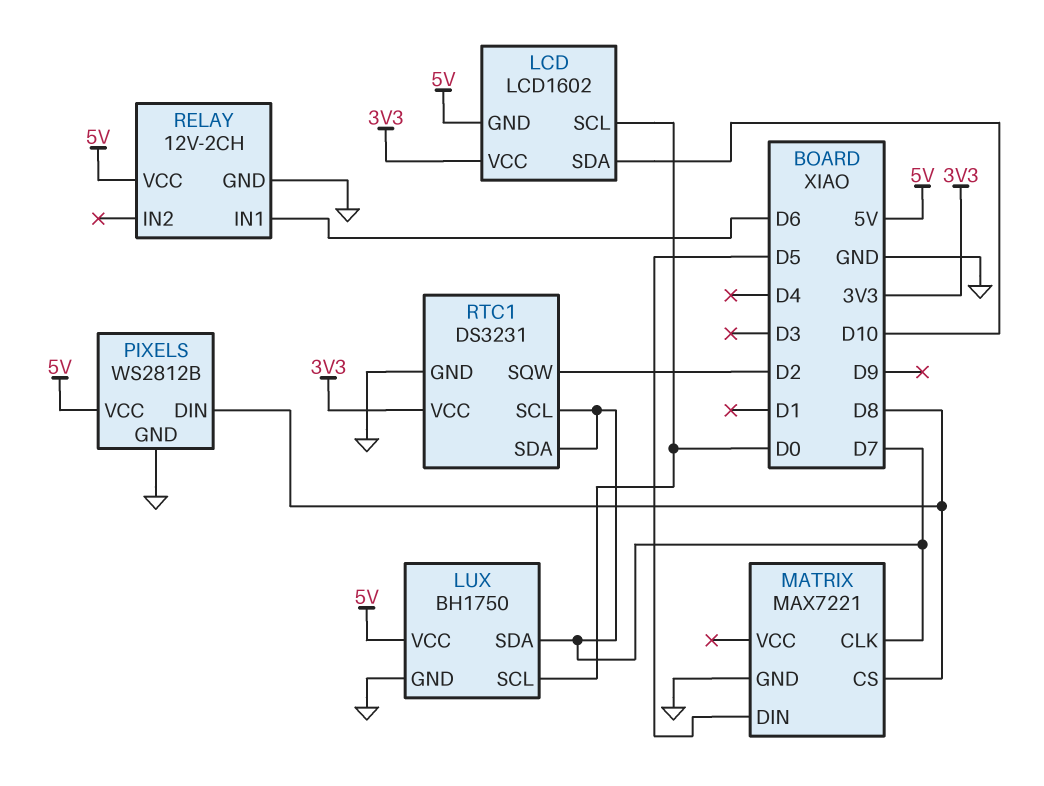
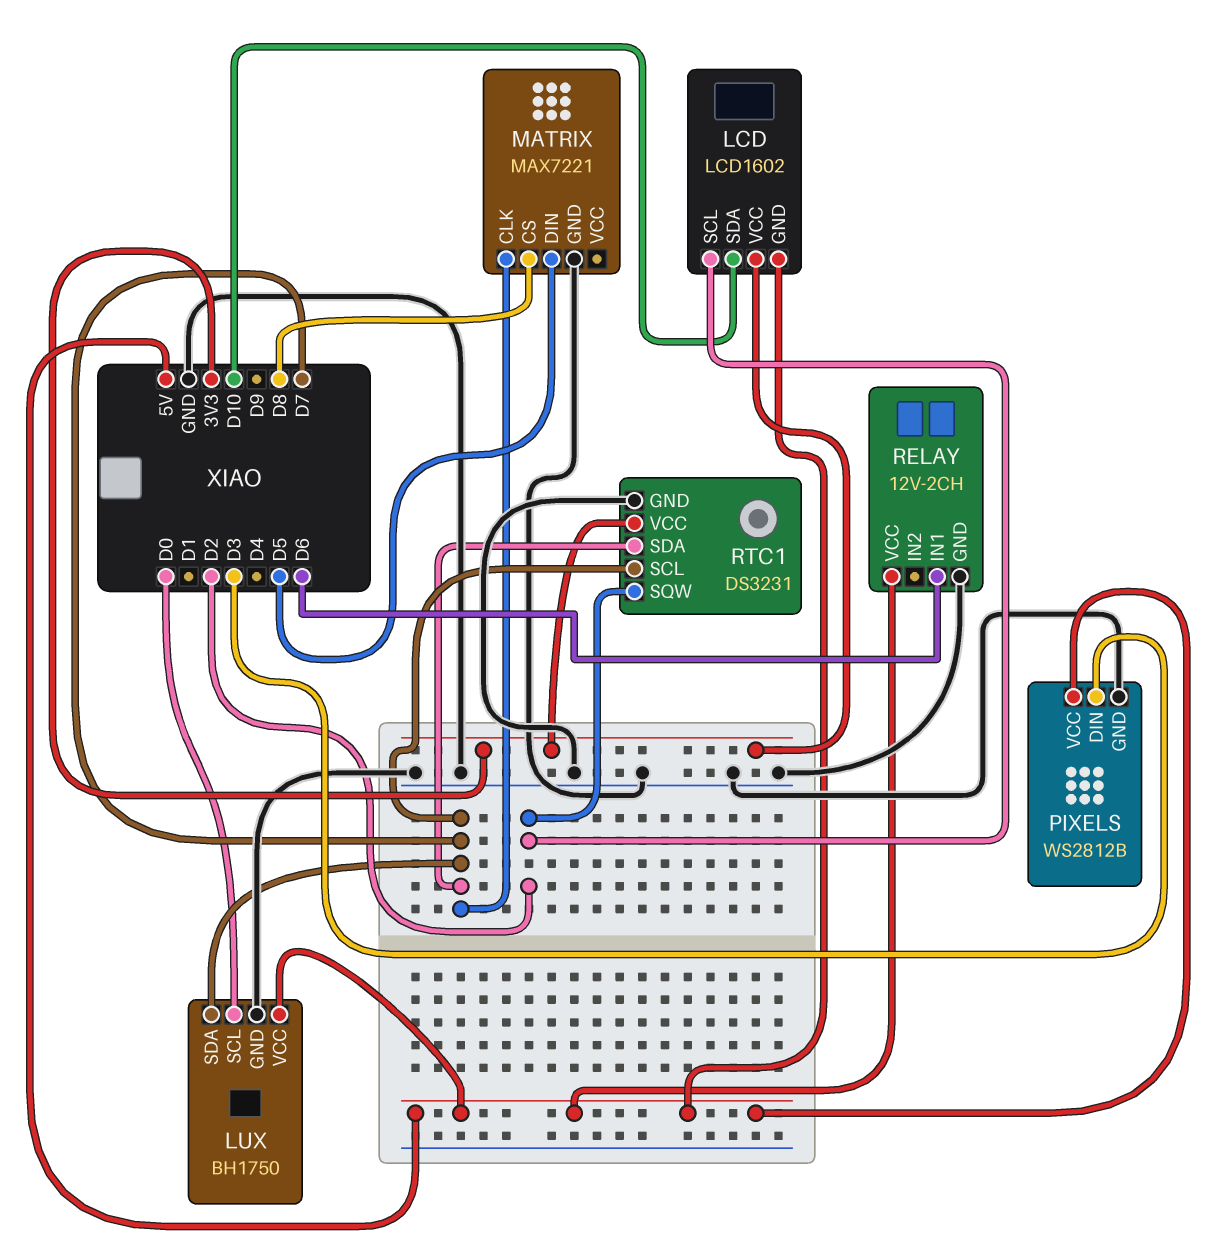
LCD pin SCL: D0 -> D2
PIXELS pin DIN: D8 -> D3

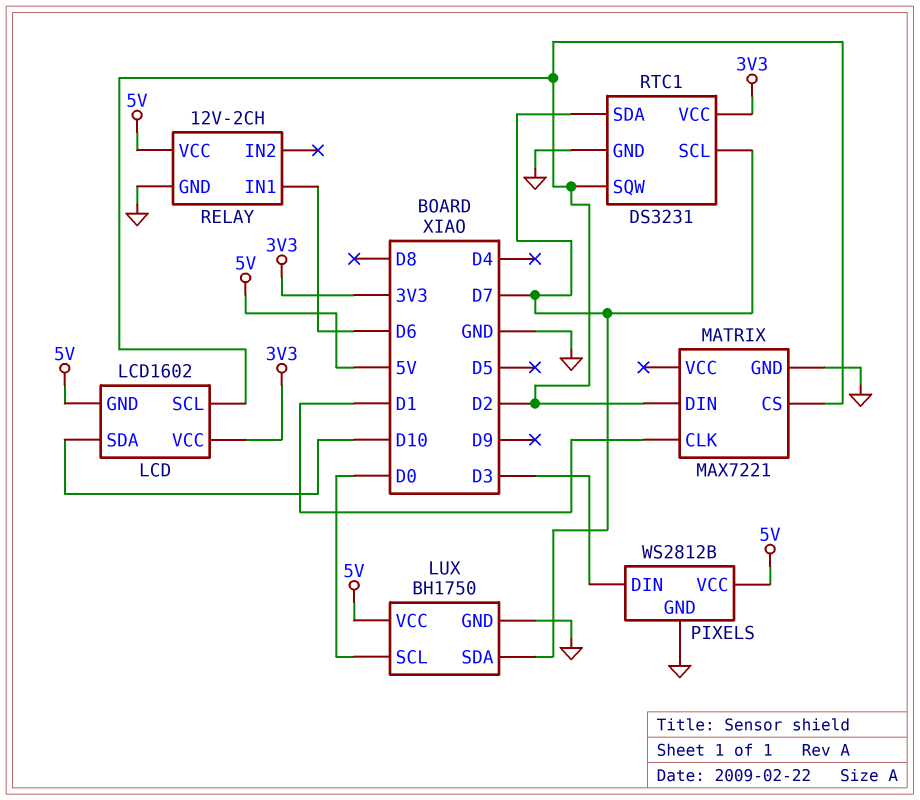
MATRIX pin CLK: D7 -> D1
MATRIX pin CS: D8 -> D2
MATRIX pin DIN: D5 -> D2

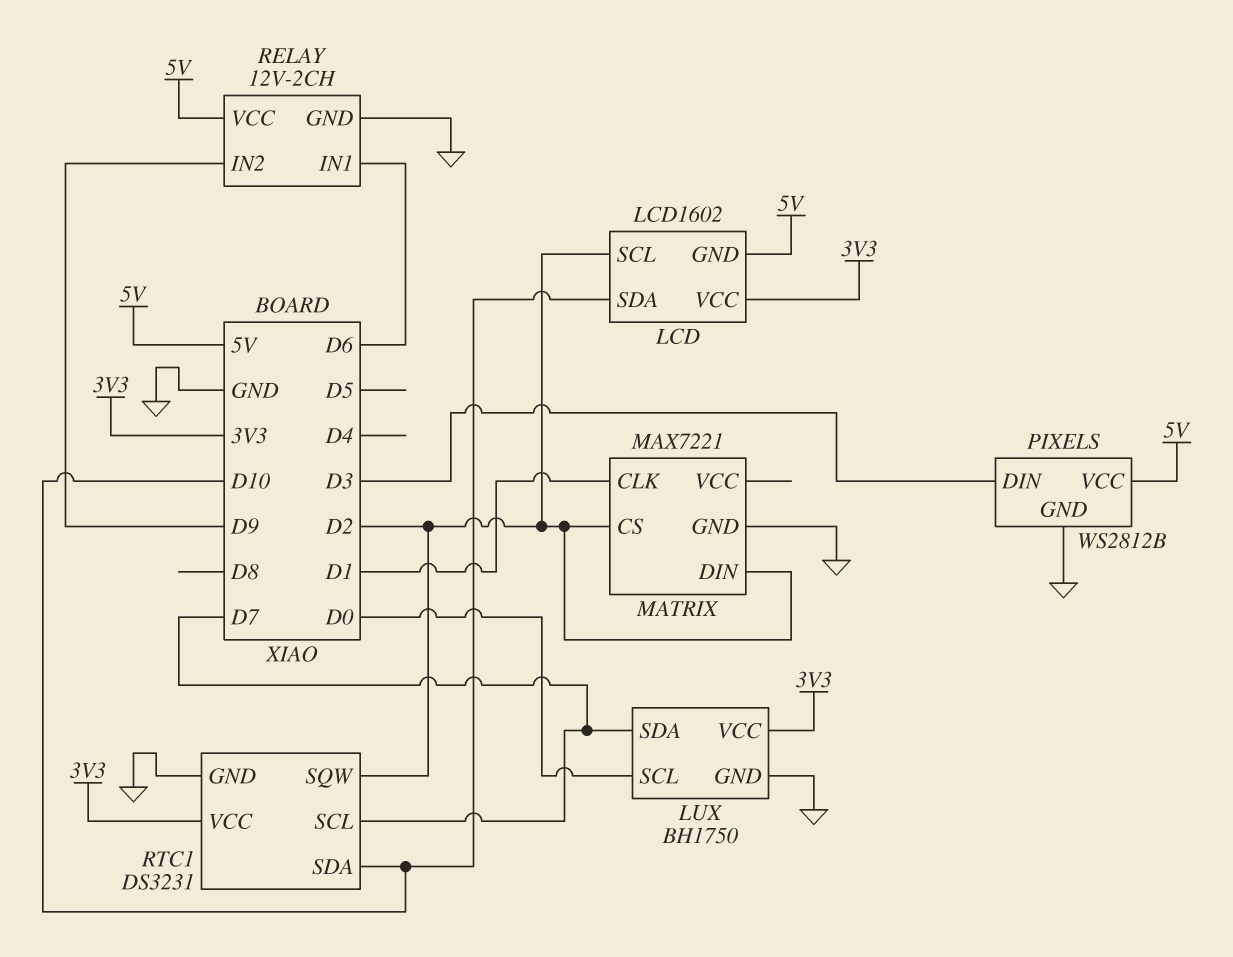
LUX pin VCC: 5V -> 3V3
RELAY pin IN2: none -> D9
RTC1 pin SDA: D7 -> D10

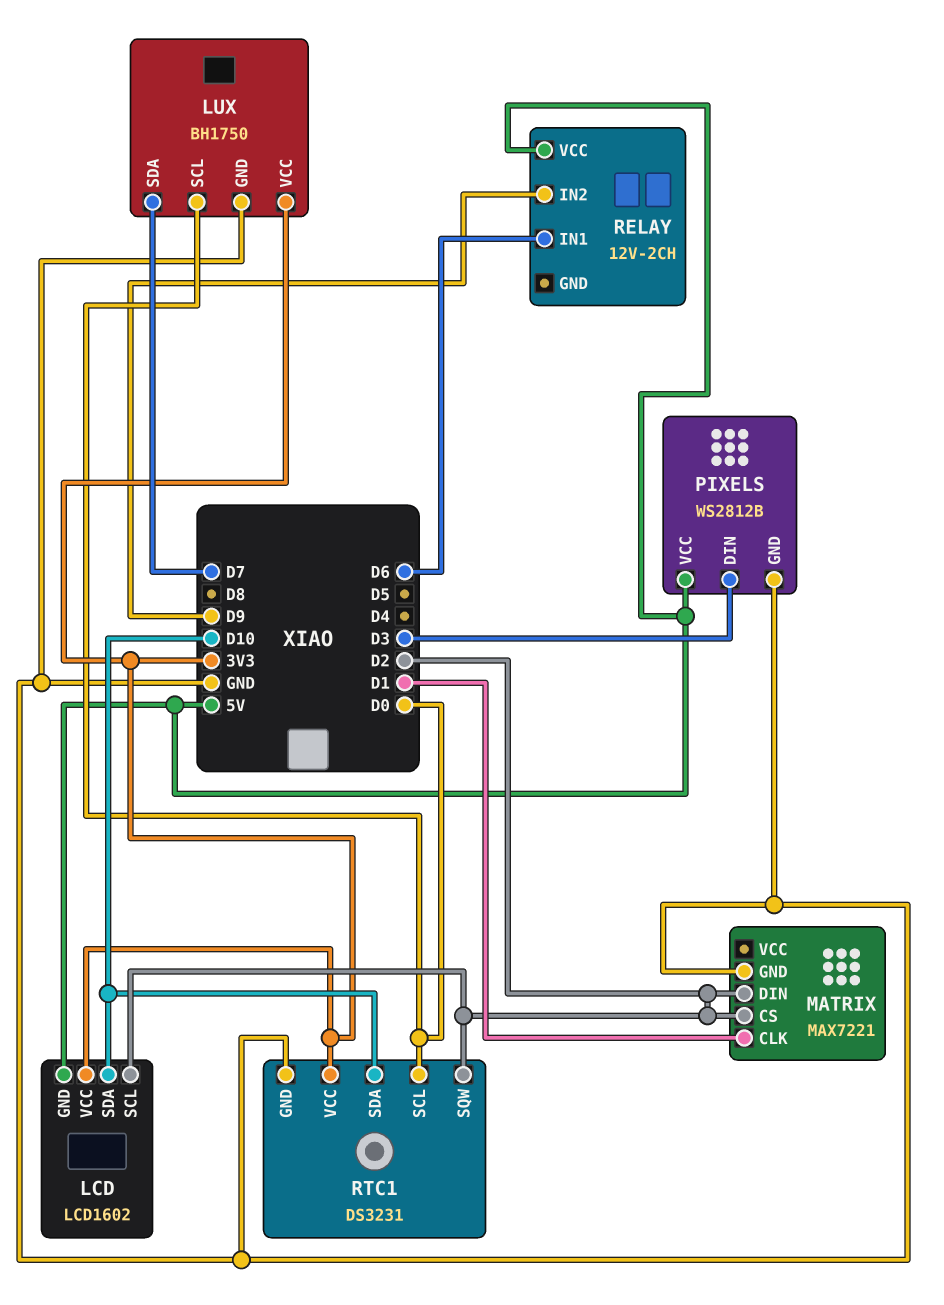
RELAY pin GND: GND -> none
RTC1 pin SCL: D7 -> D0

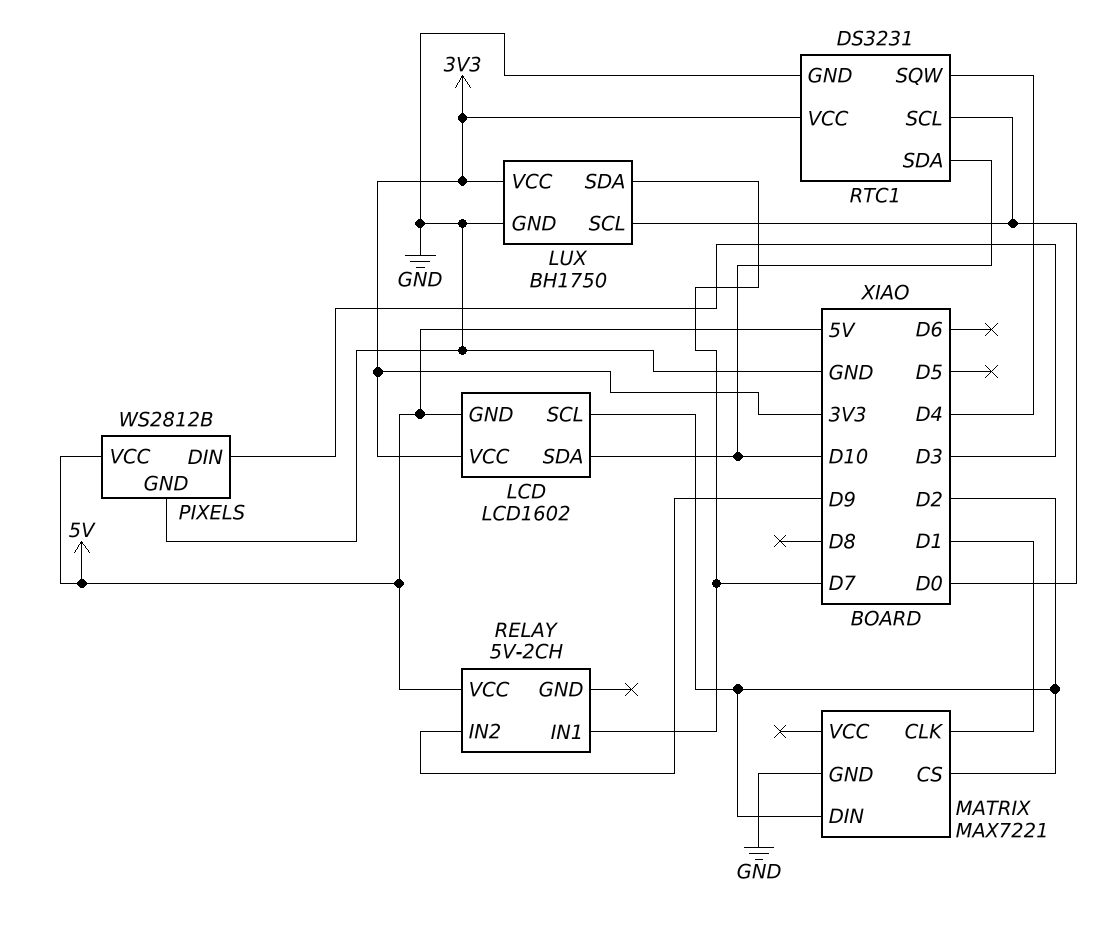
RELAY: 12V-2CH -> 5V-2CH
RELAY pin IN1: D6 -> D7
RTC1 pin SQW: D2 -> D4

